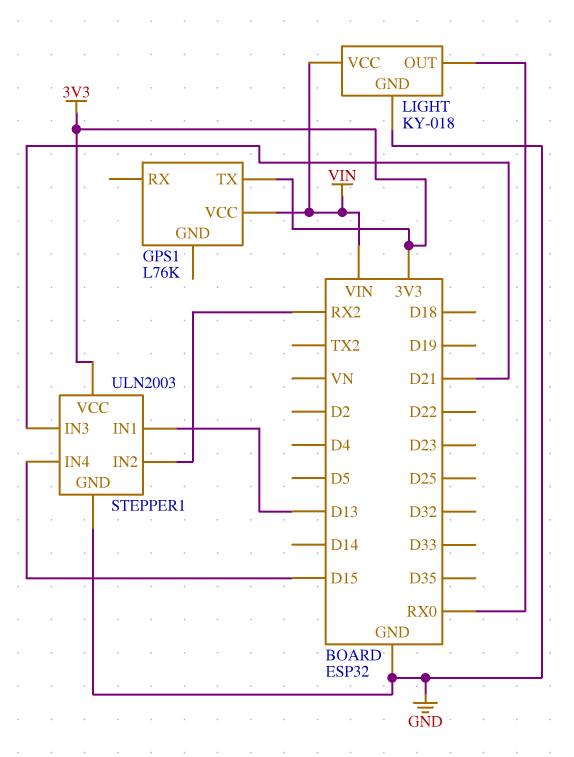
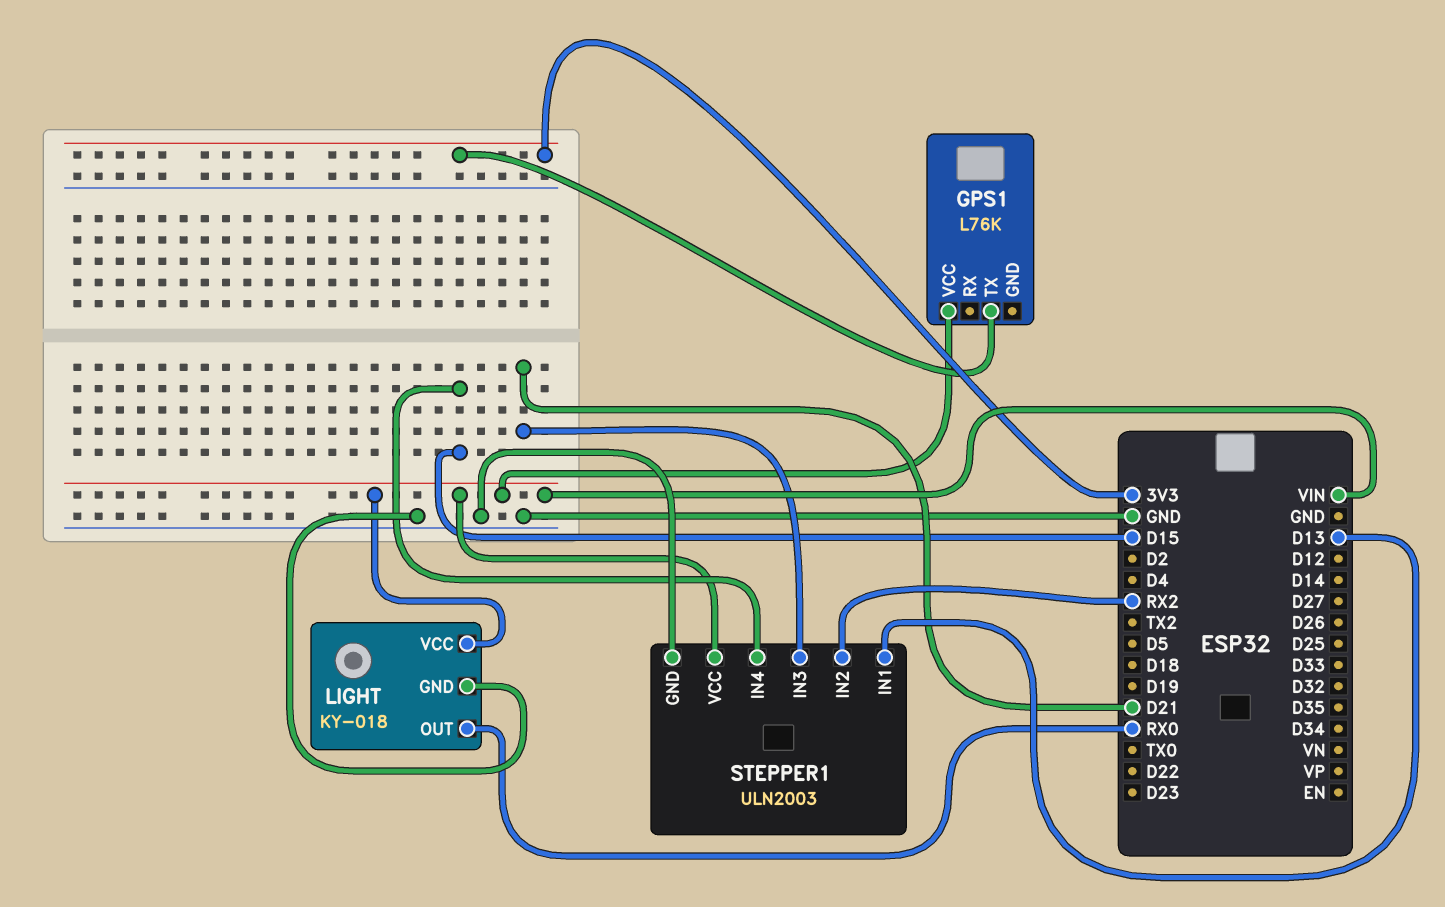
STEPPER1 pin VCC: 3V3 -> VIN

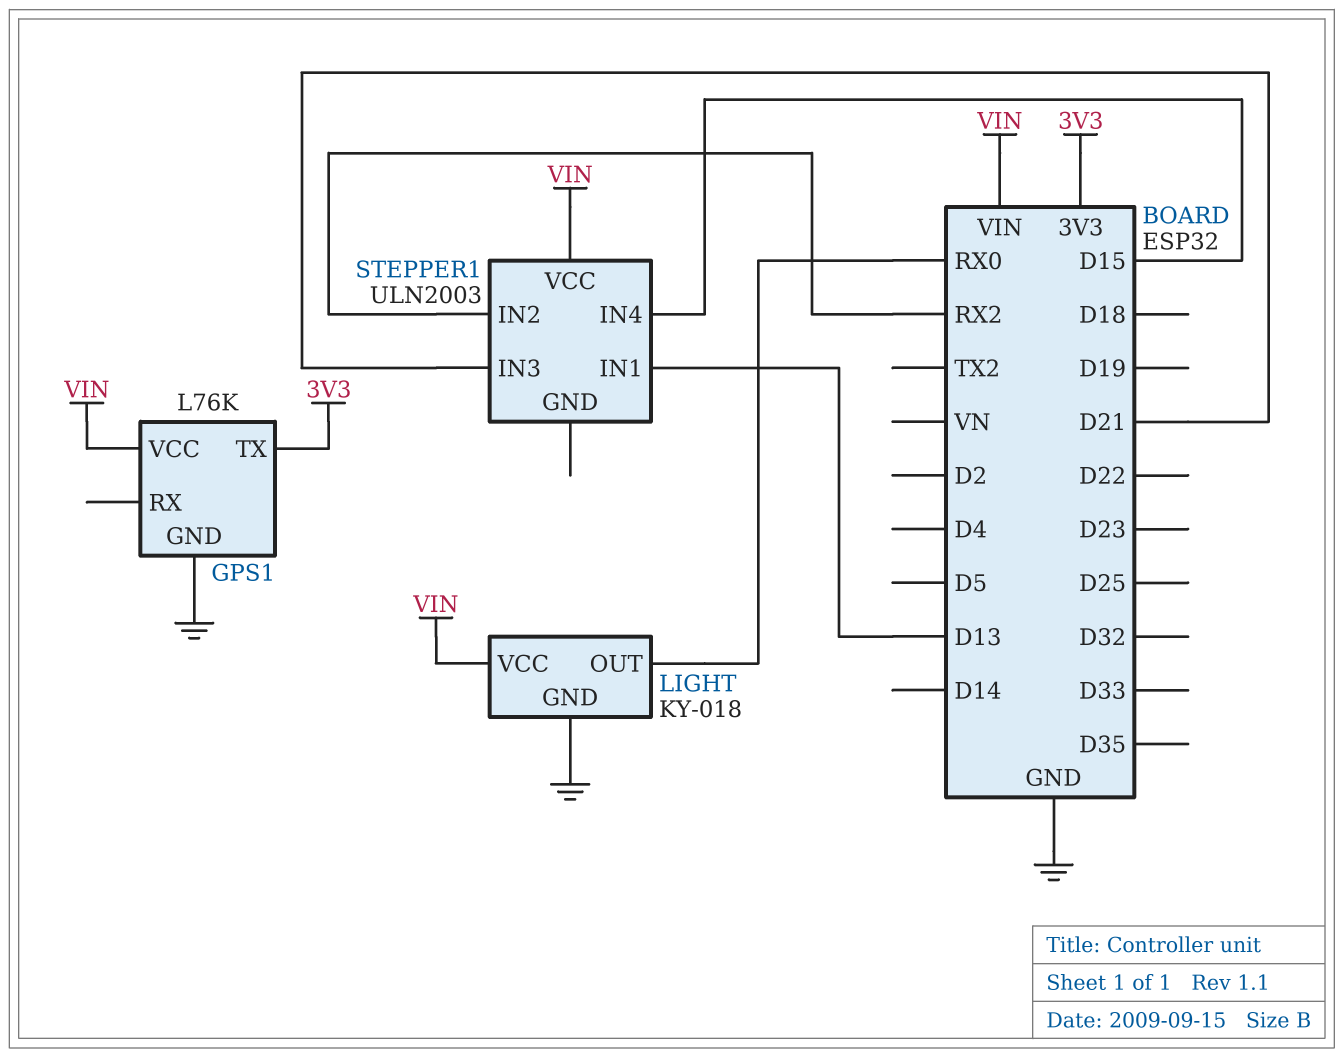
GPS1 pin GND: none -> GND
STEPPER1 pin GND: GND -> none

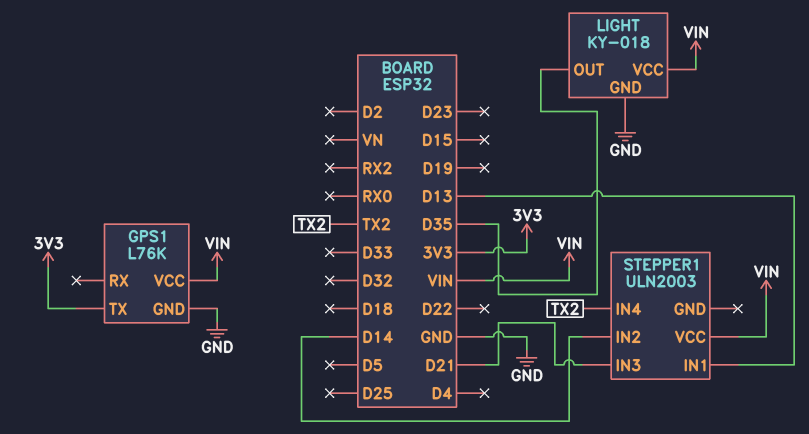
LIGHT pin OUT: RX0 -> D35
STEPPER1 pin IN2: RX2 -> D14
STEPPER1 pin IN4: D15 -> TX2

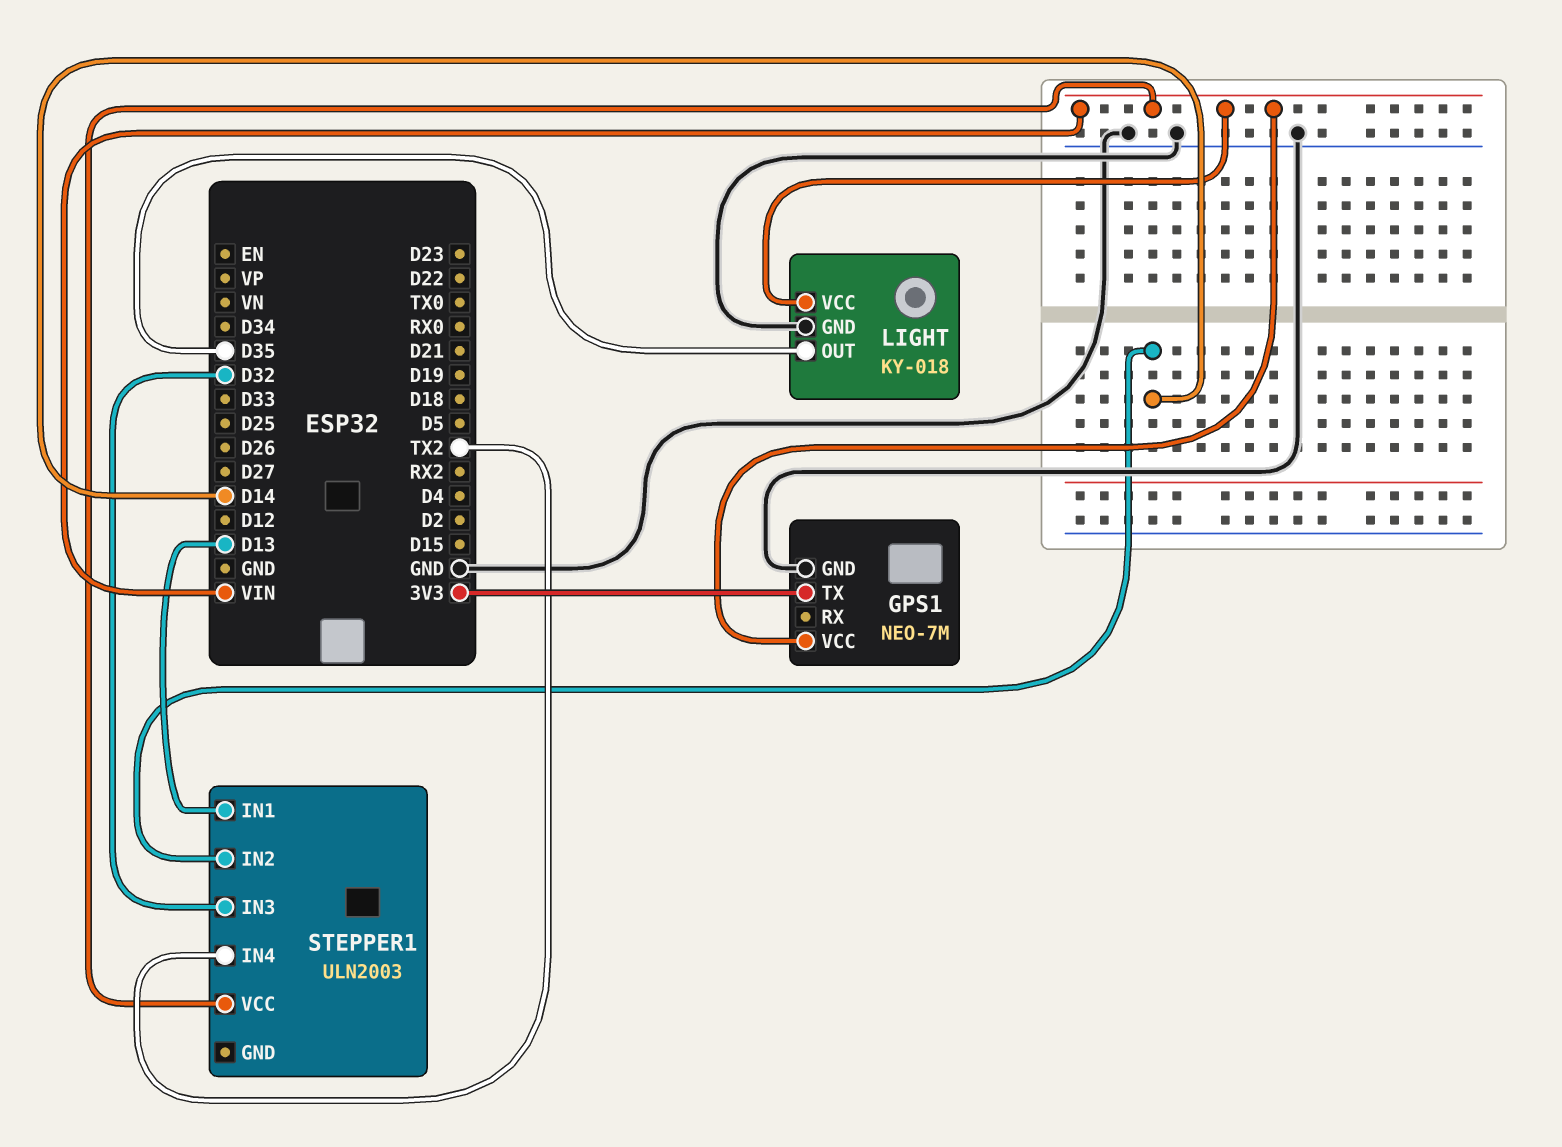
GPS1: L76K -> NEO-7M
STEPPER1 pin IN3: D21 -> D32

